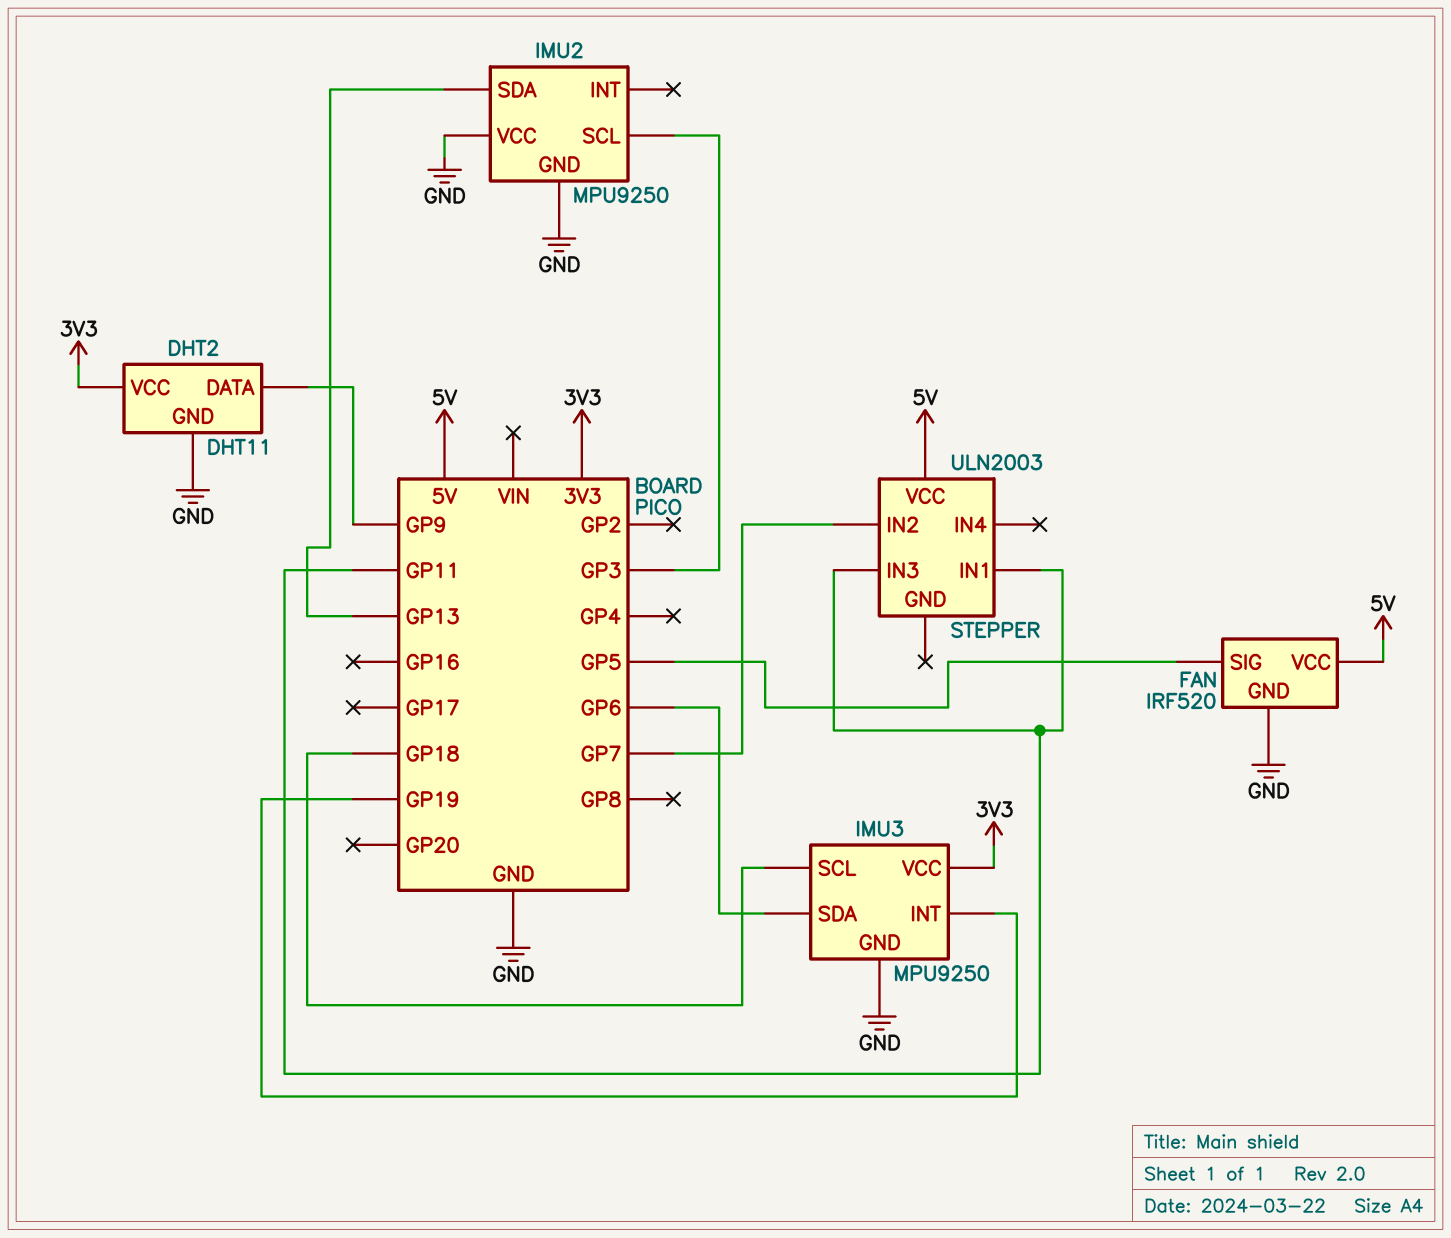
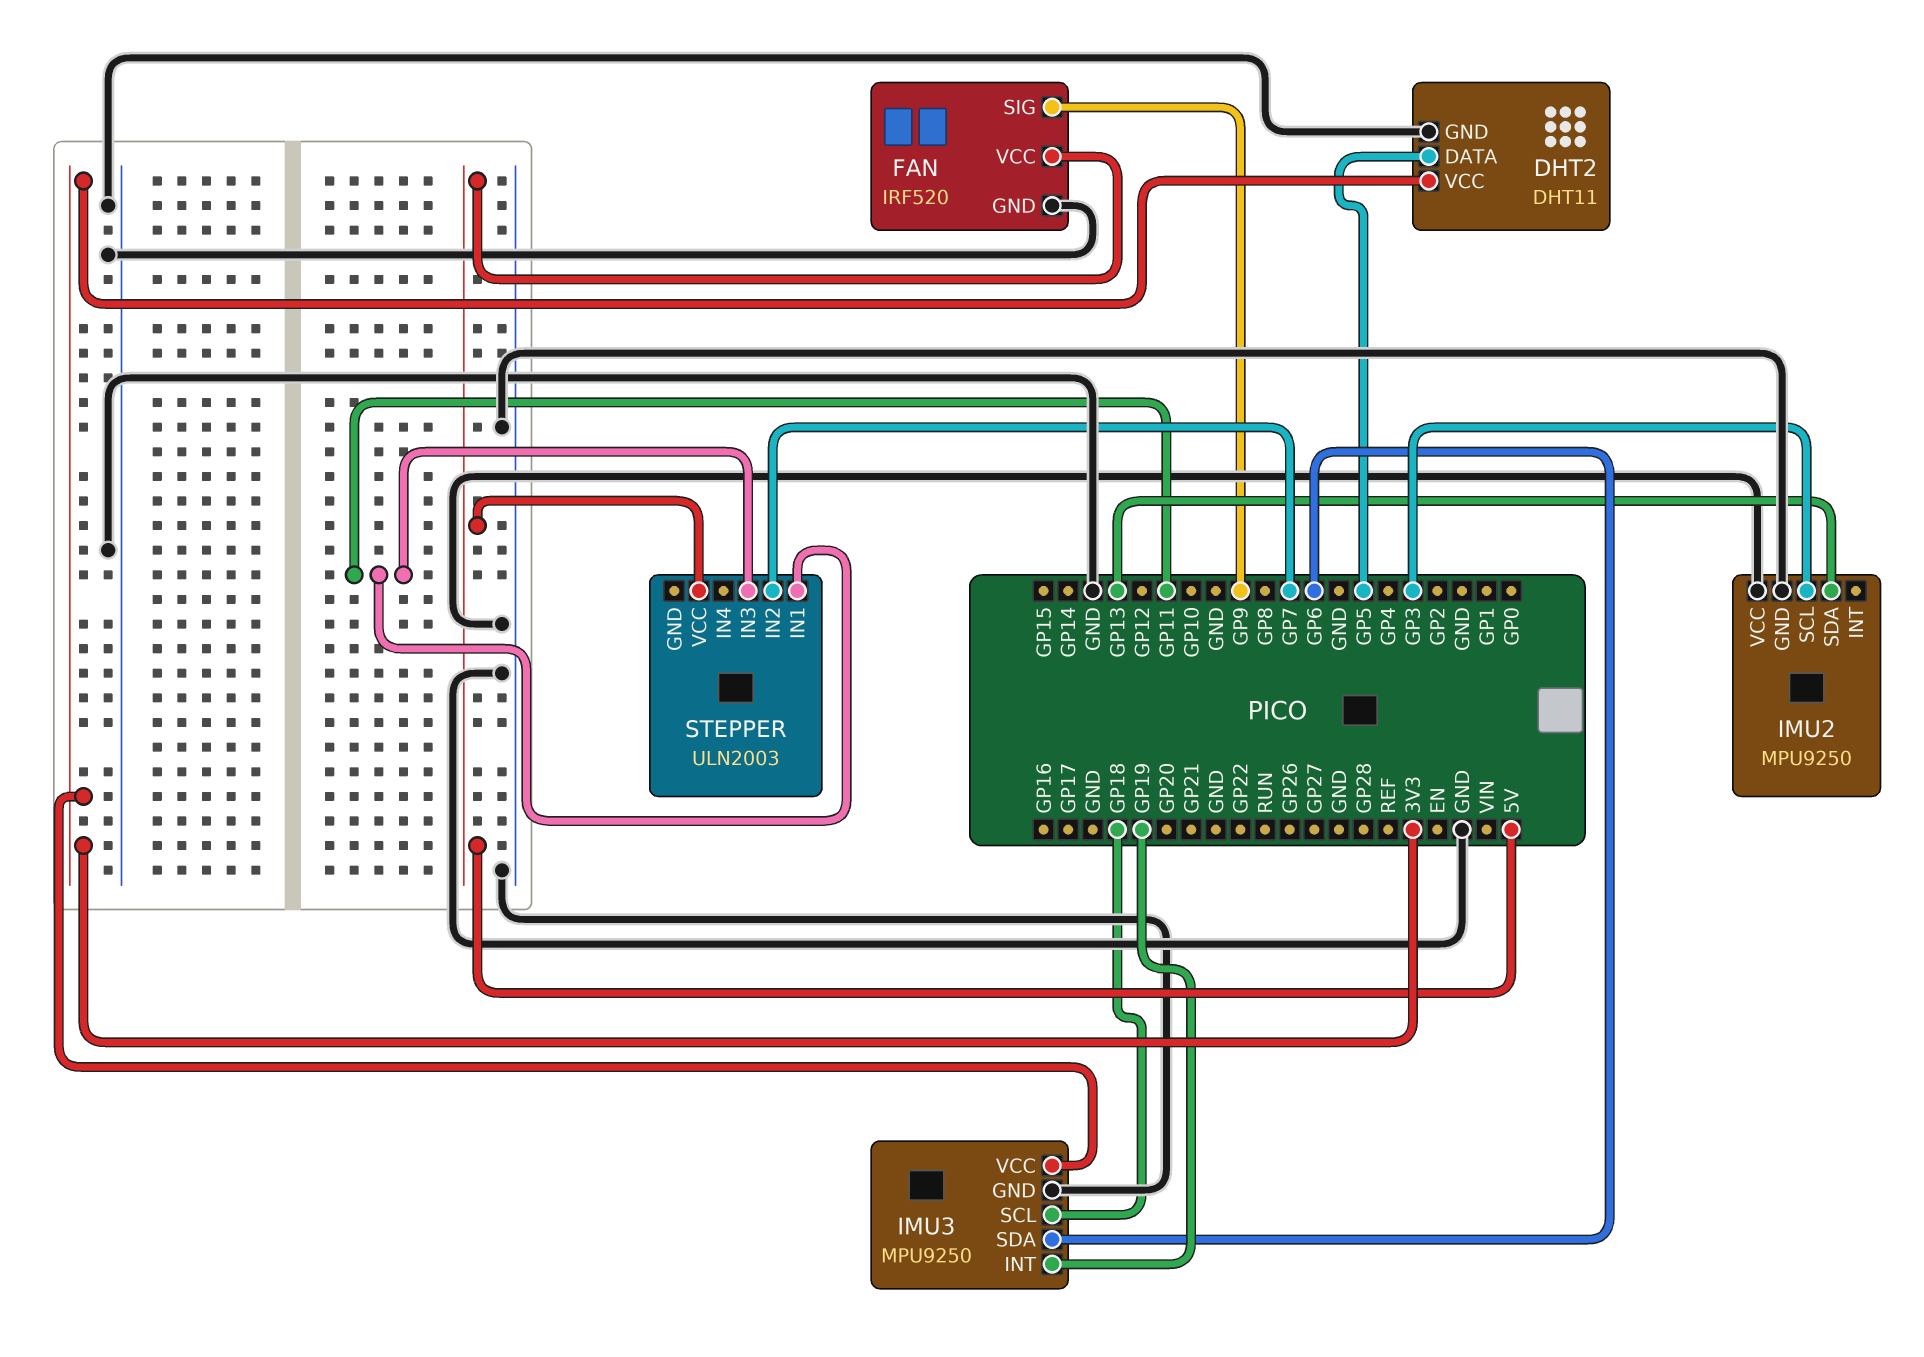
DHT2 pin DATA: GP9 -> GP5
FAN pin SIG: GP5 -> GP9

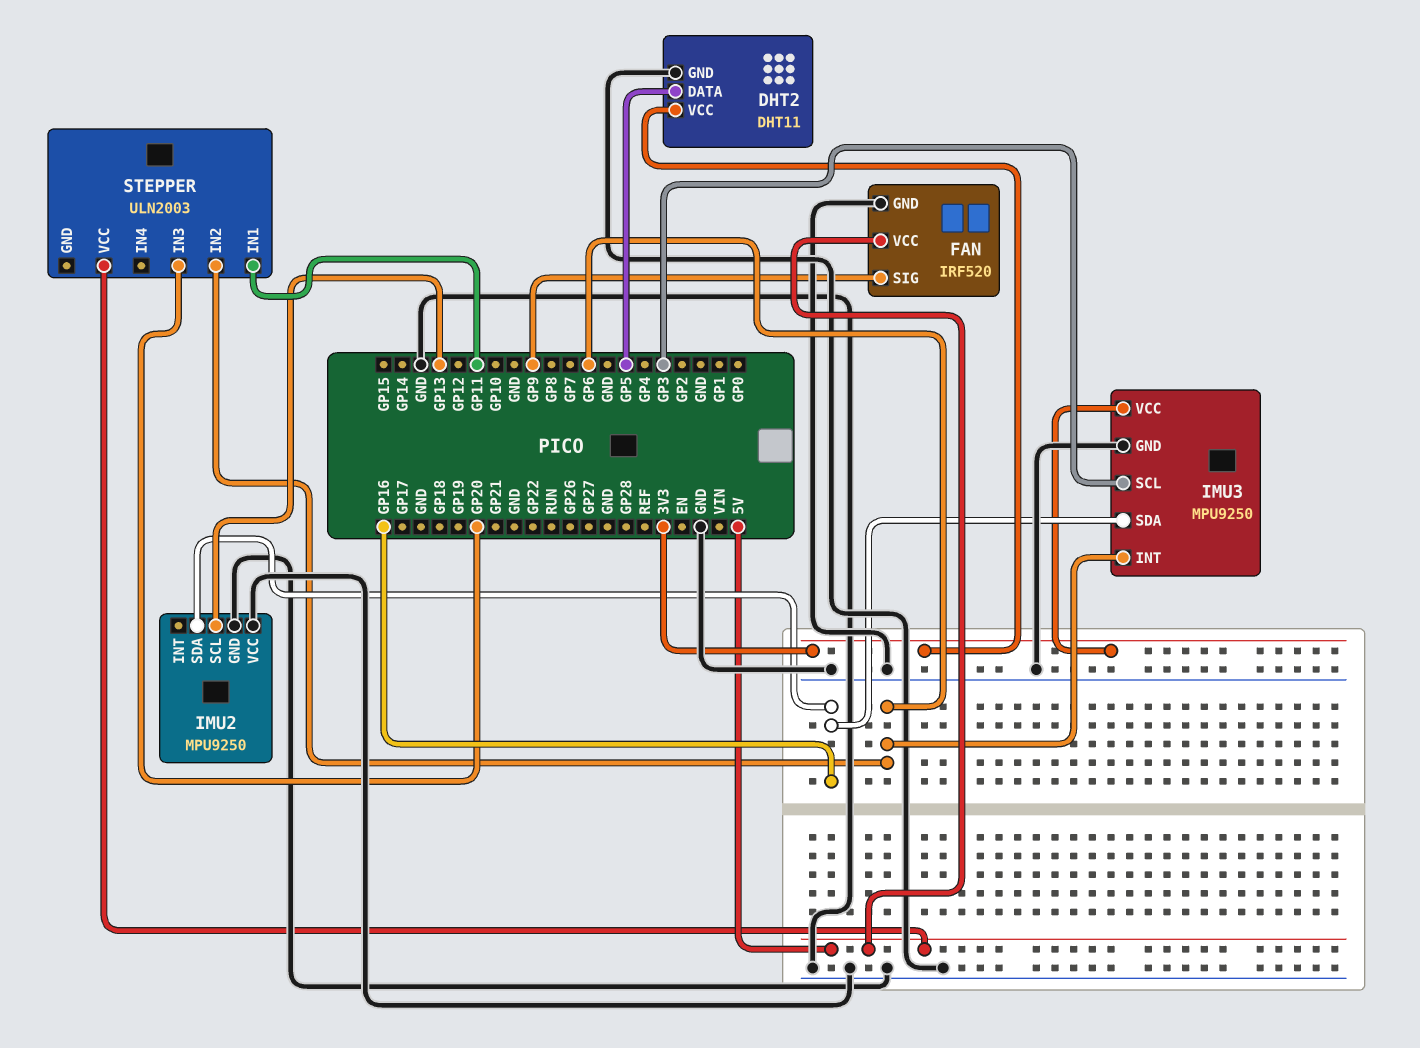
IMU2 pin SCL: GP3 -> GP13
IMU2 pin SDA: GP13 -> GP16
IMU3 pin INT: GP19 -> GP6
IMU3 pin SCL: GP18 -> GP3
IMU3 pin SDA: GP6 -> GP16
STEPPER pin IN2: GP7 -> GP6
STEPPER pin IN3: GP11 -> GP20

